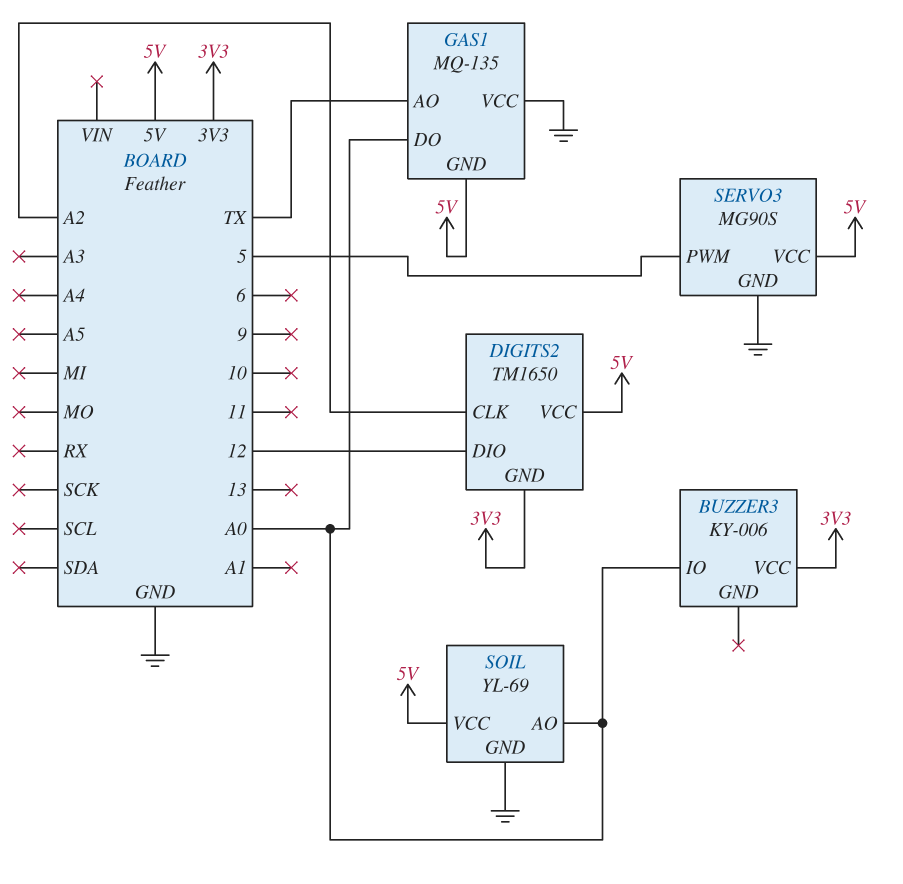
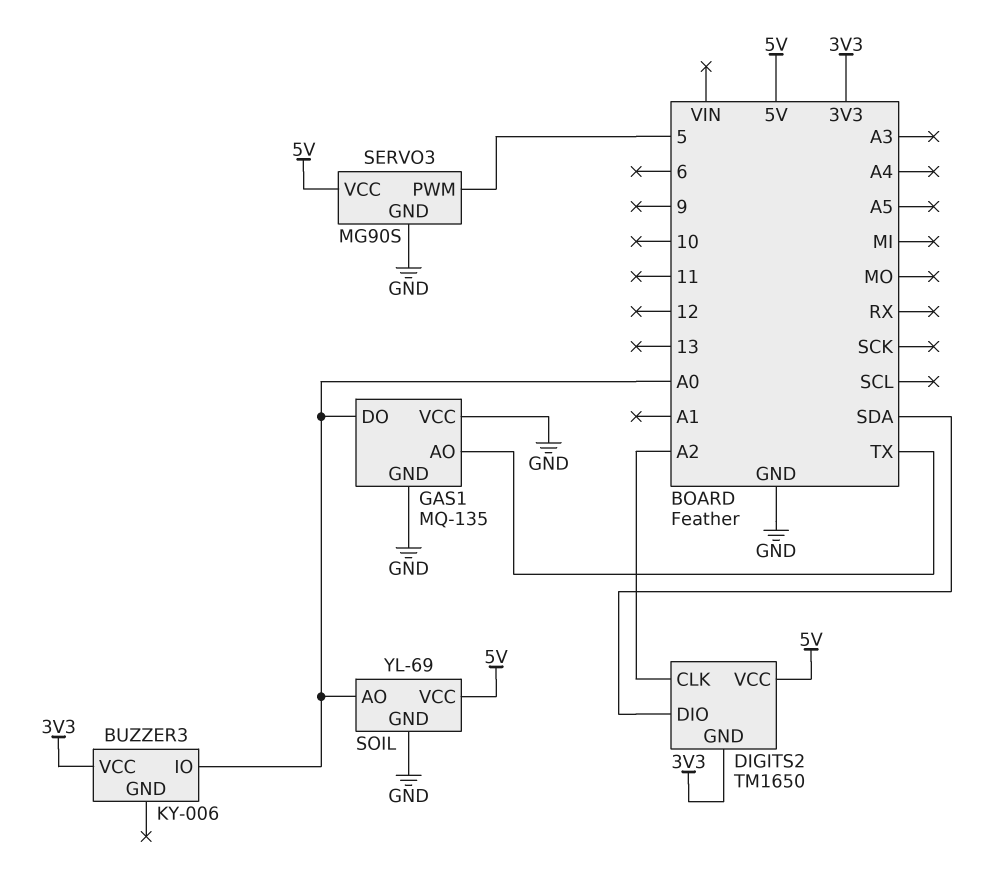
DIGITS2 pin DIO: 12 -> SDA
GAS1 pin GND: 5V -> GND

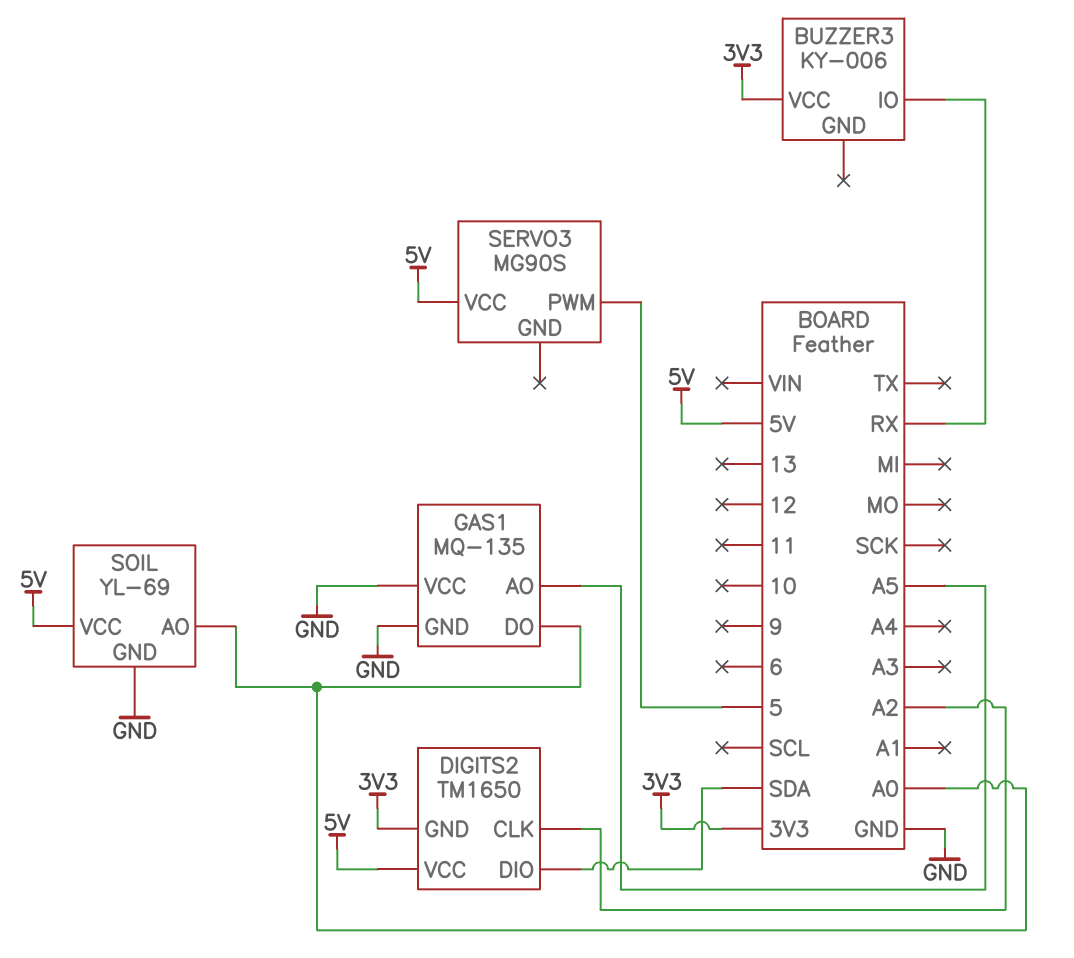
BUZZER3 pin IO: A0 -> RX
GAS1 pin AO: TX -> A5
SERVO3 pin GND: GND -> none

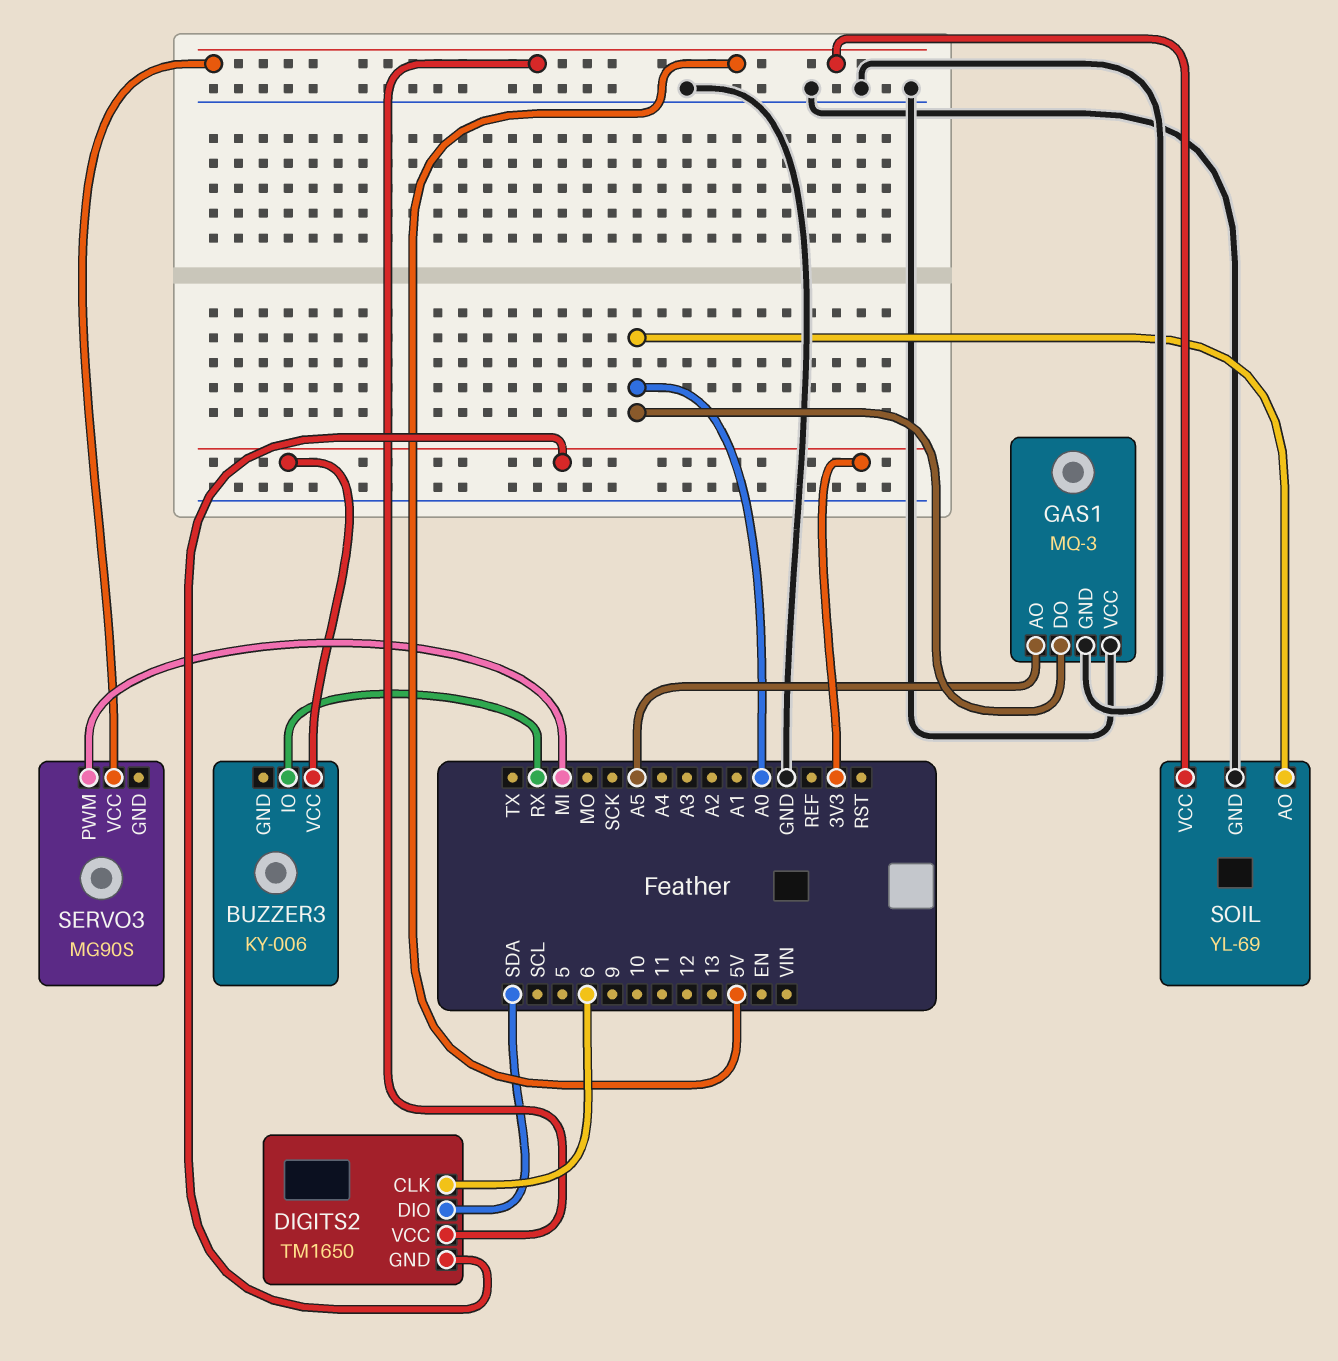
DIGITS2 pin CLK: A2 -> 6
GAS1: MQ-135 -> MQ-3
SERVO3 pin PWM: 5 -> MI

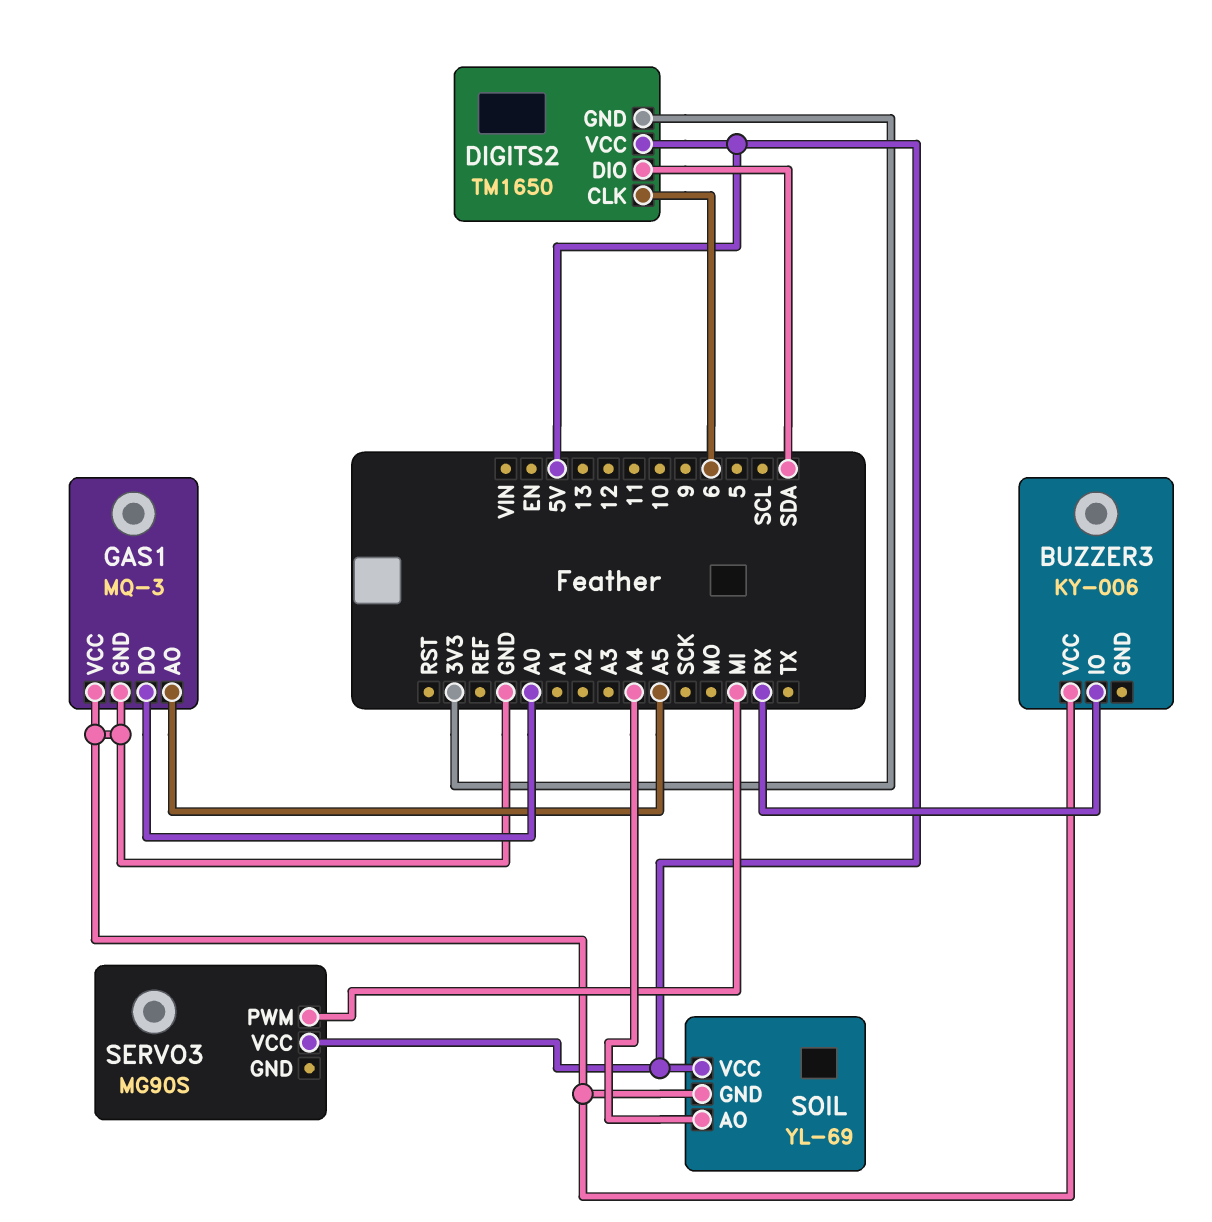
BUZZER3 pin VCC: 3V3 -> GND
SOIL pin AO: A0 -> A4

